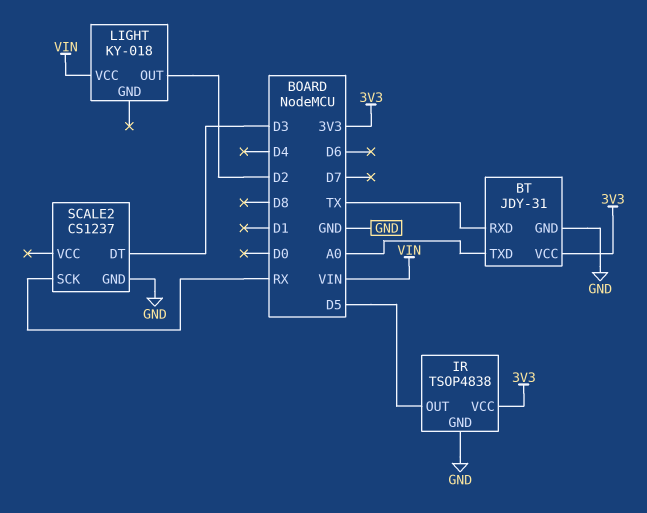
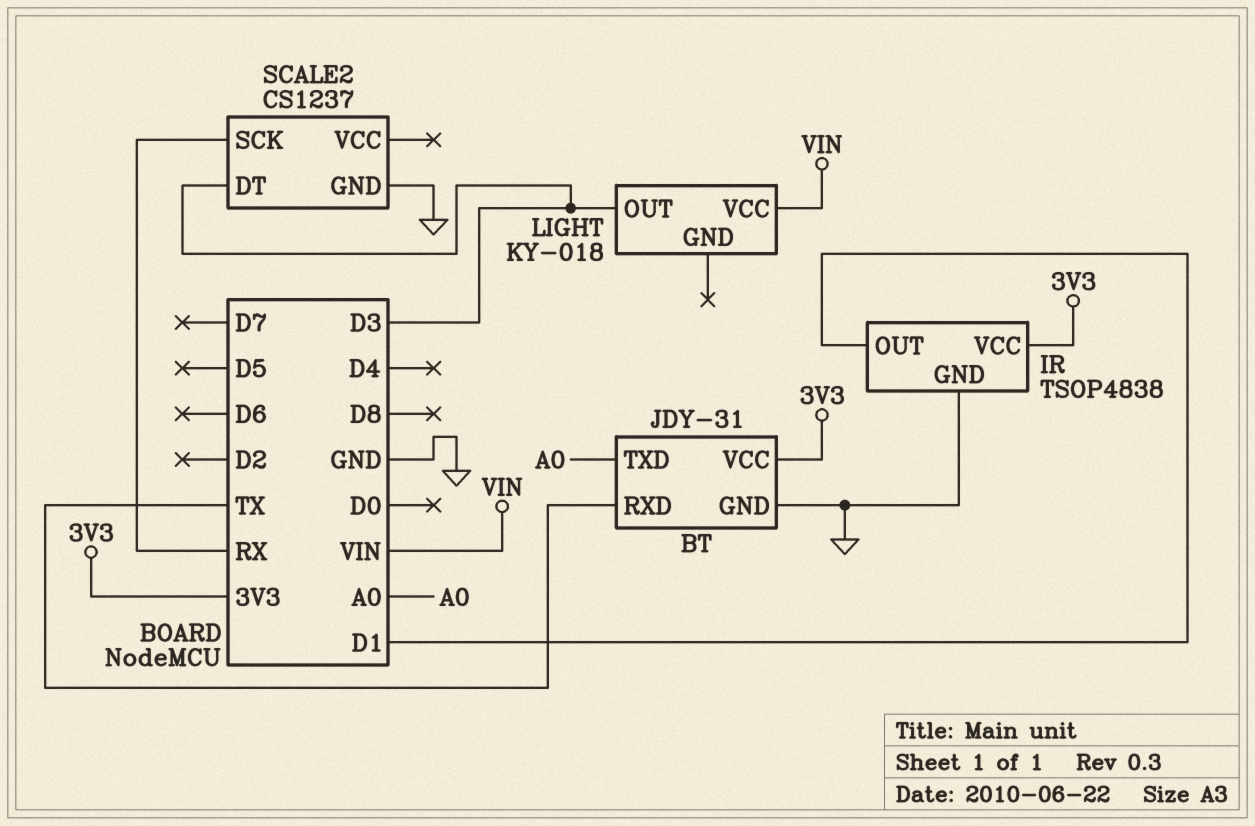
IR pin OUT: D5 -> D1
LIGHT pin OUT: D2 -> D3

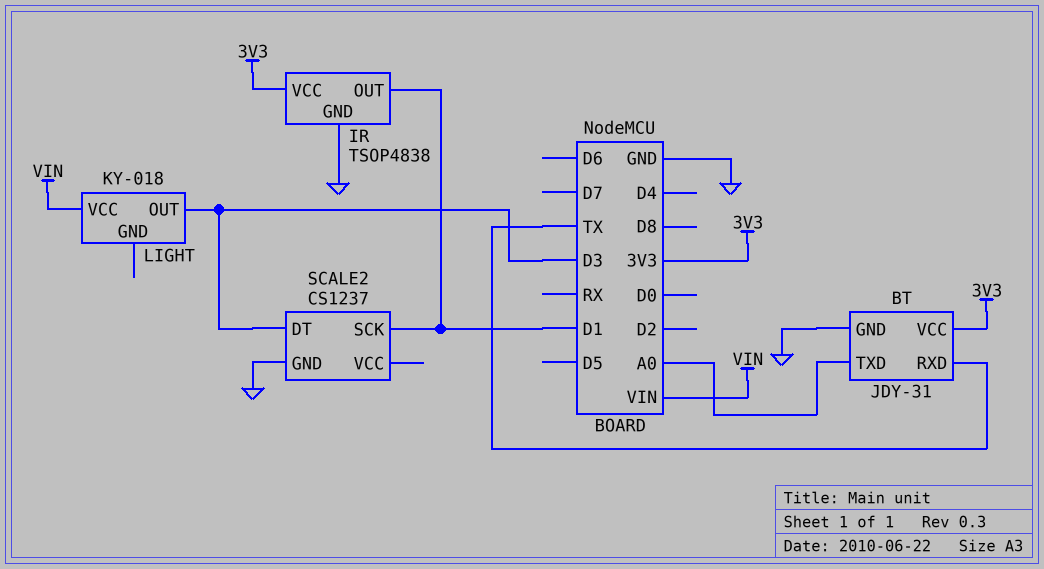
SCALE2 pin SCK: RX -> D1

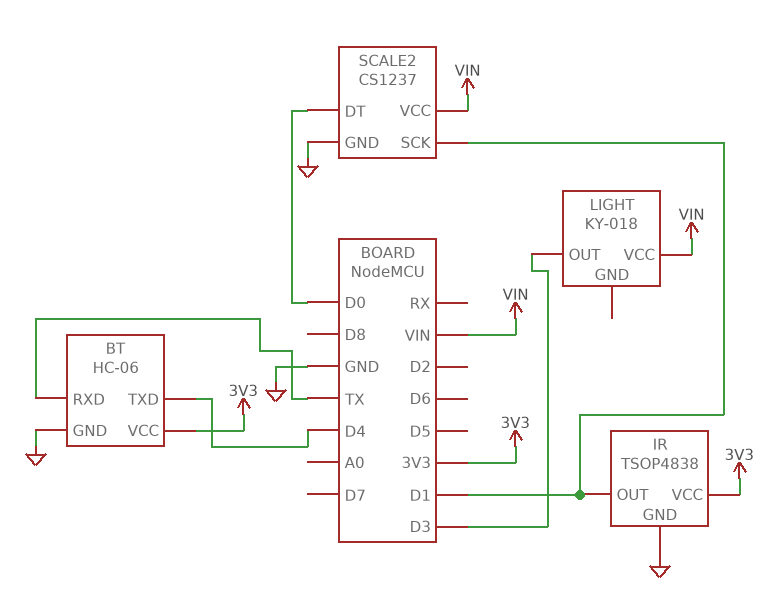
BT: JDY-31 -> HC-06
BT pin TXD: A0 -> D4
SCALE2 pin DT: D3 -> D0
SCALE2 pin VCC: none -> VIN

